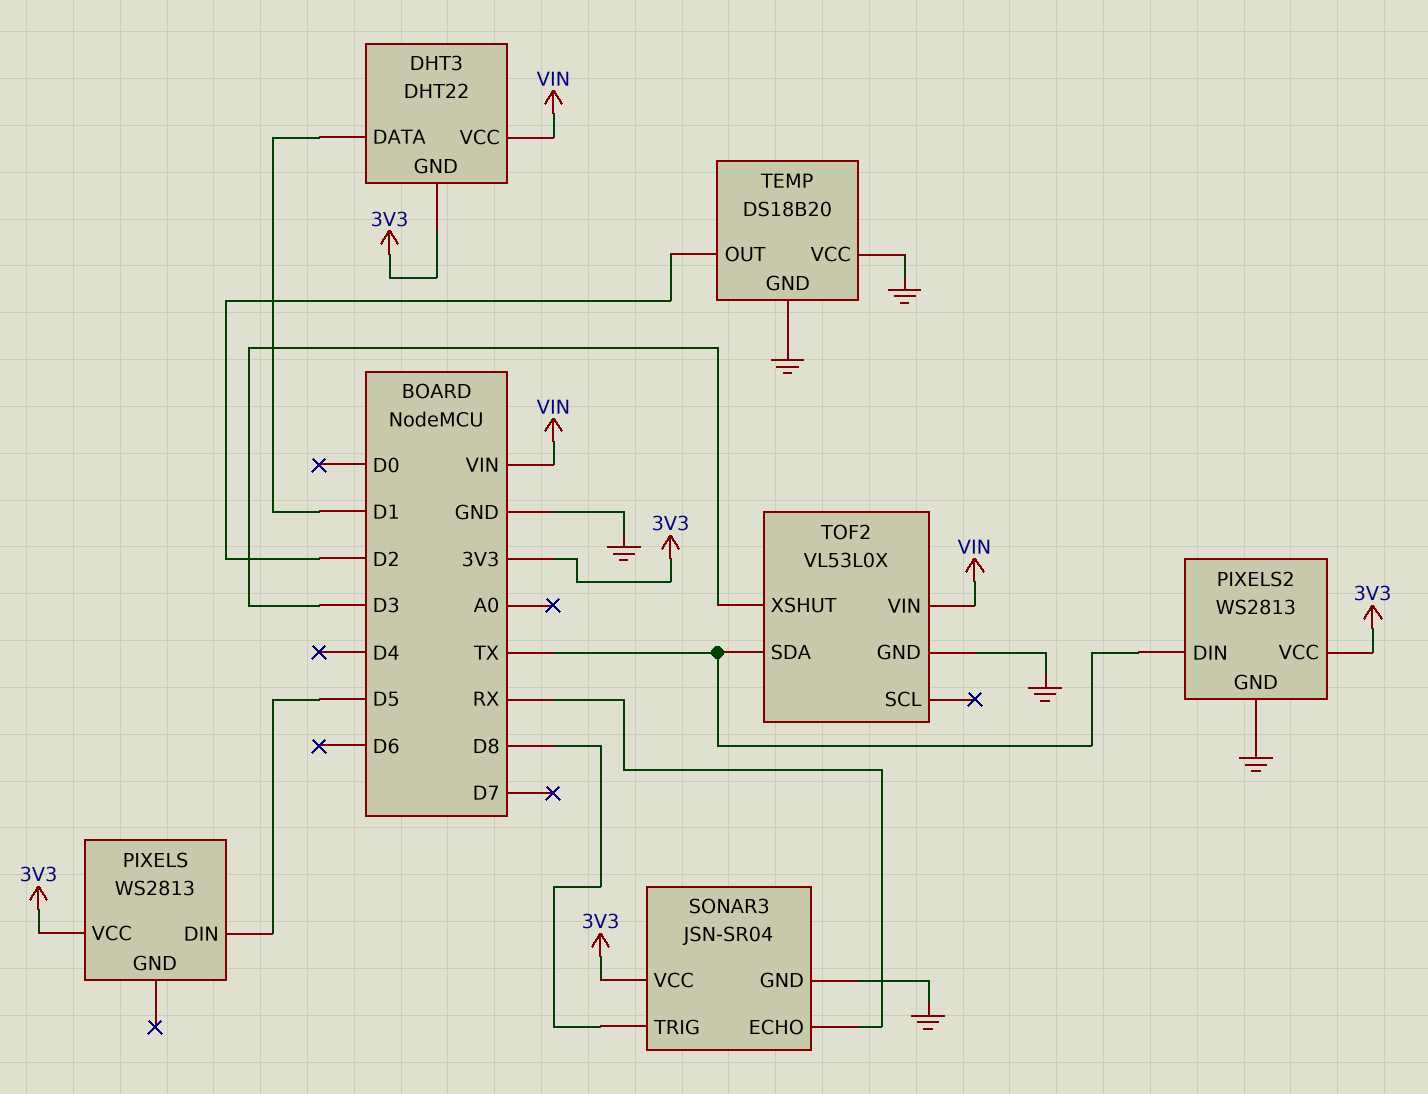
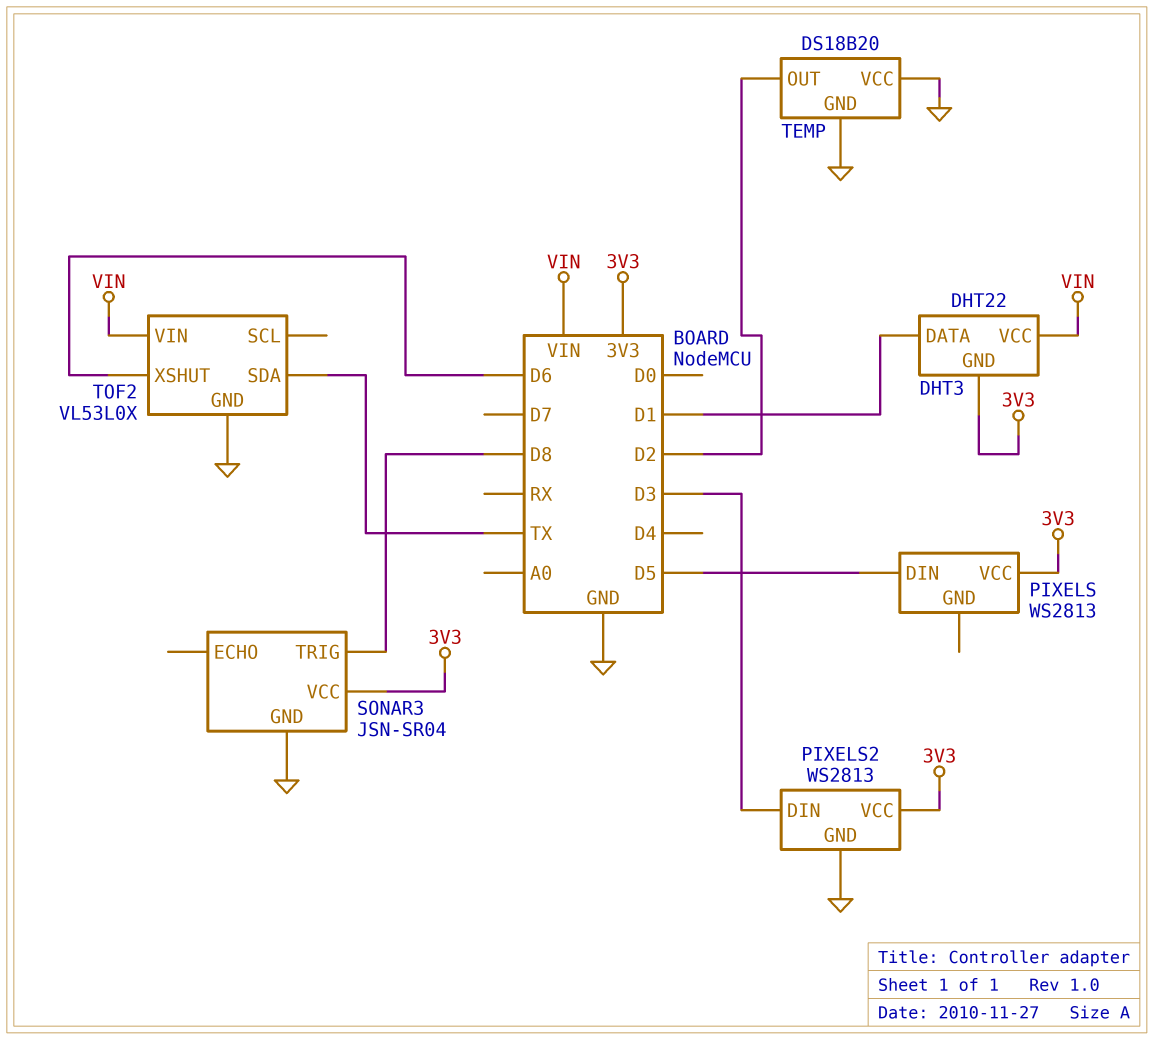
PIXELS2 pin DIN: TX -> D3
SONAR3 pin ECHO: RX -> none
TOF2 pin XSHUT: D3 -> D6

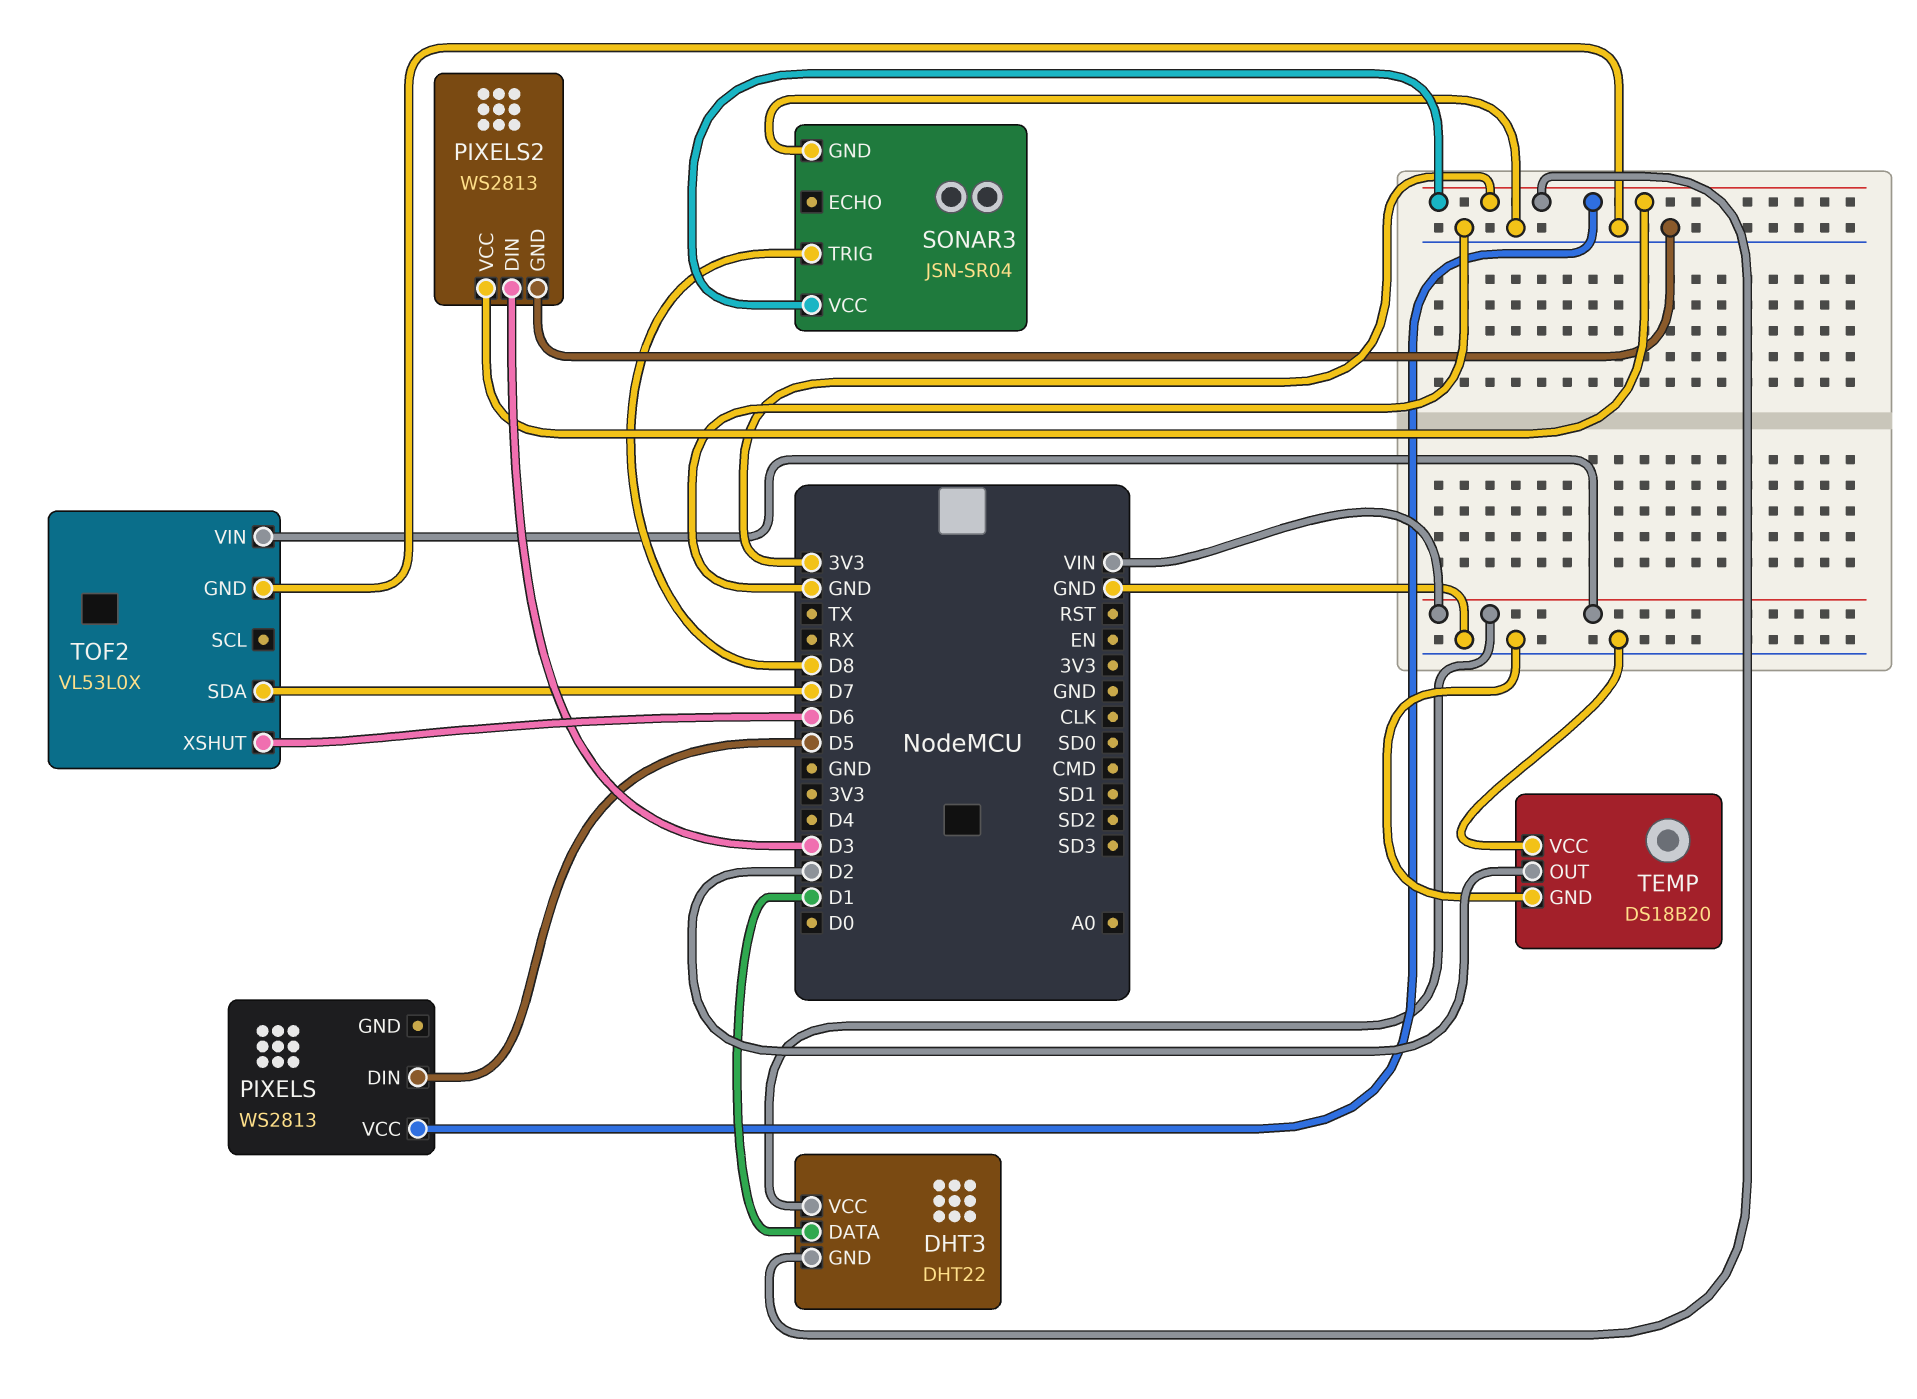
TOF2 pin SDA: TX -> D7

